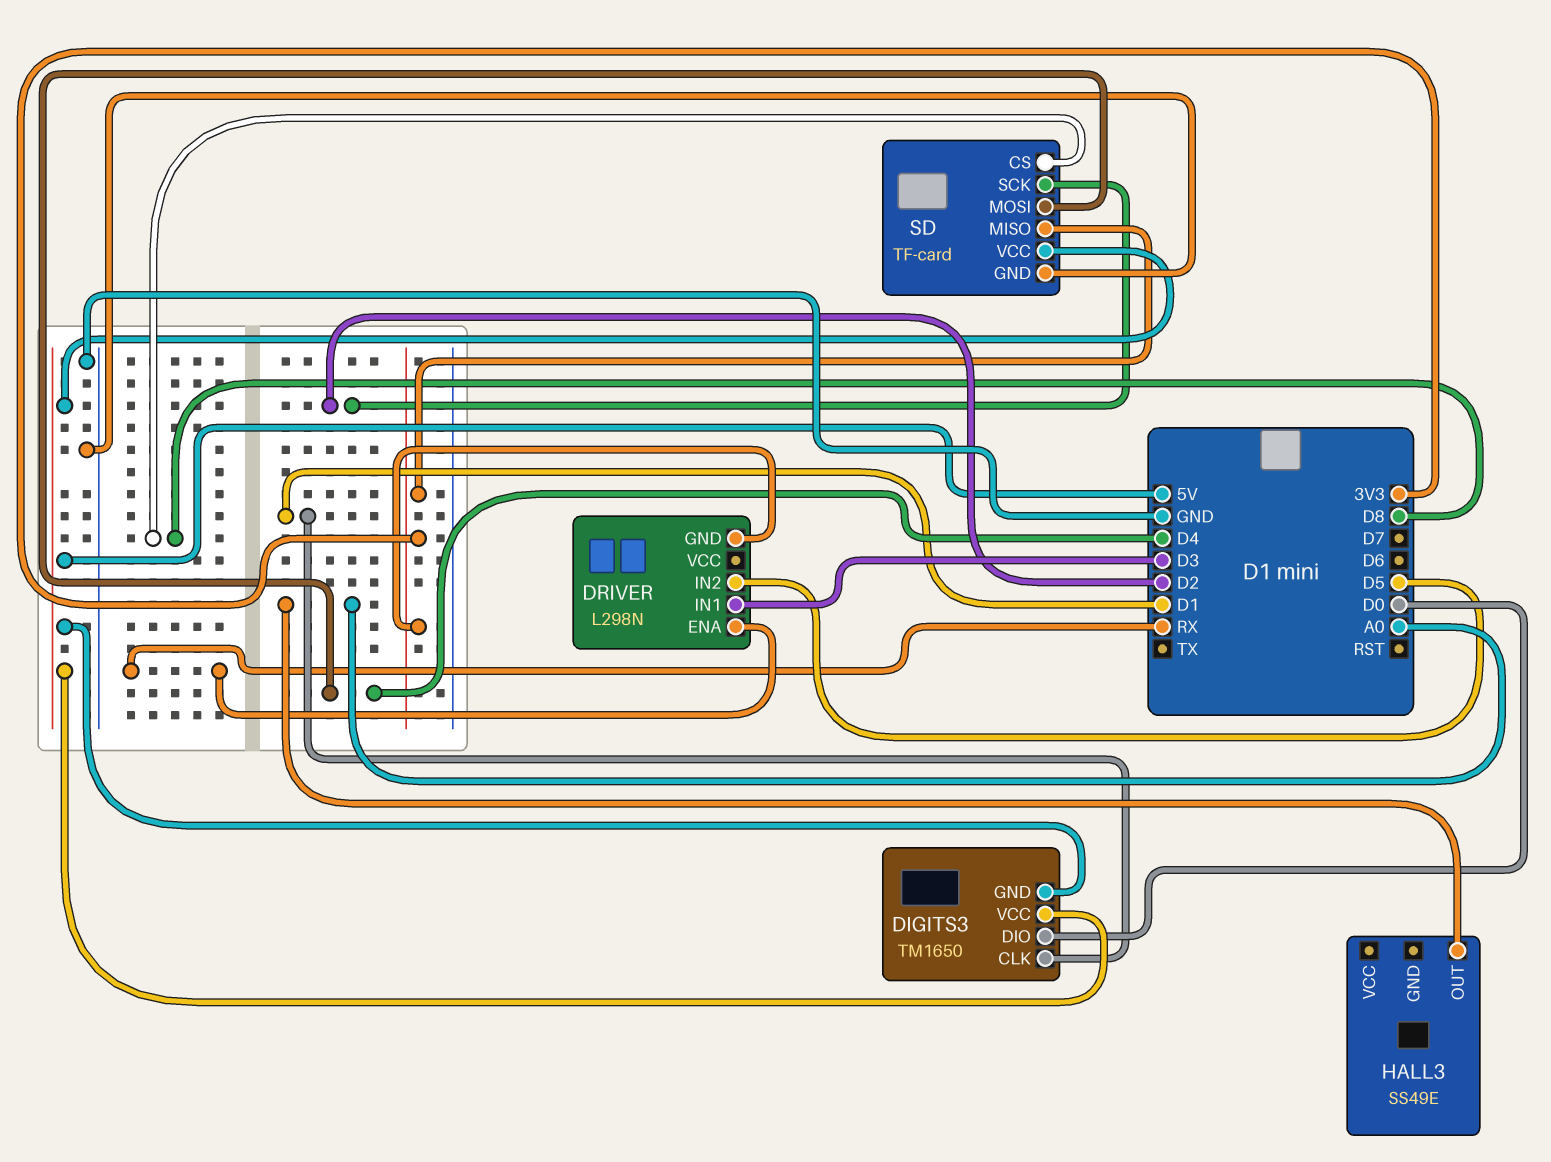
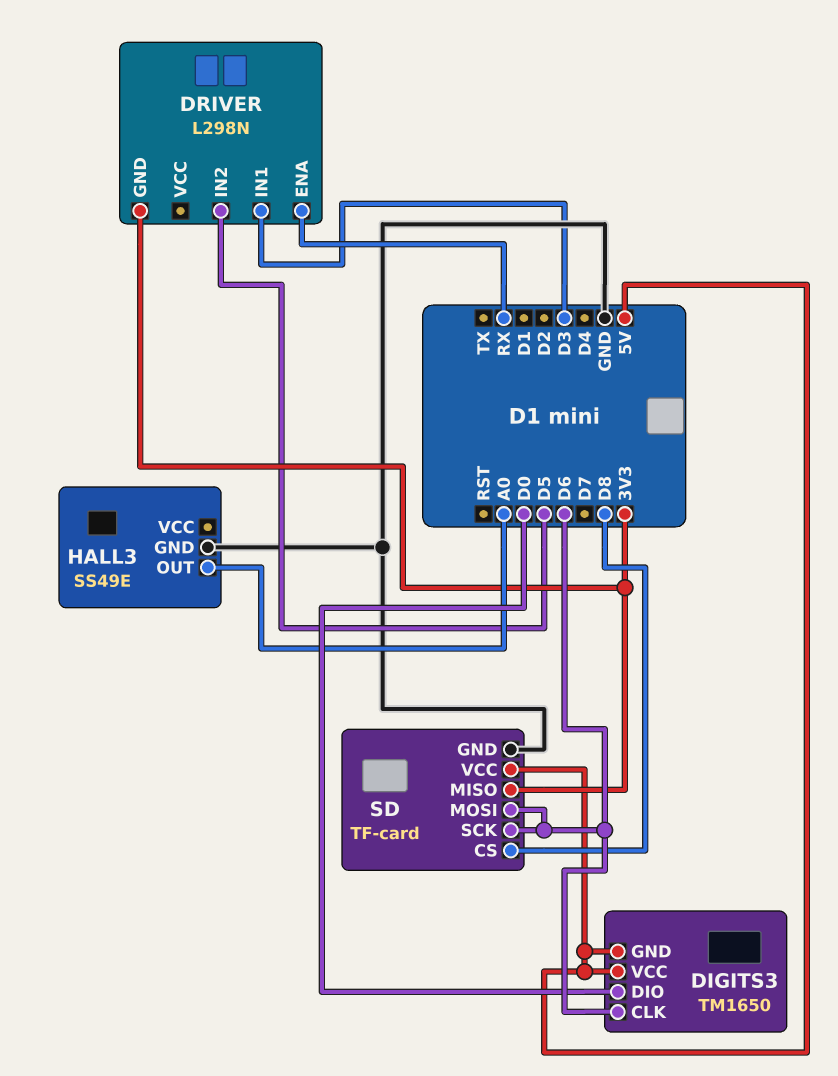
DIGITS3 pin CLK: D1 -> D6
HALL3 pin GND: none -> GND
SD pin MOSI: D4 -> D6
SD pin SCK: D2 -> D6

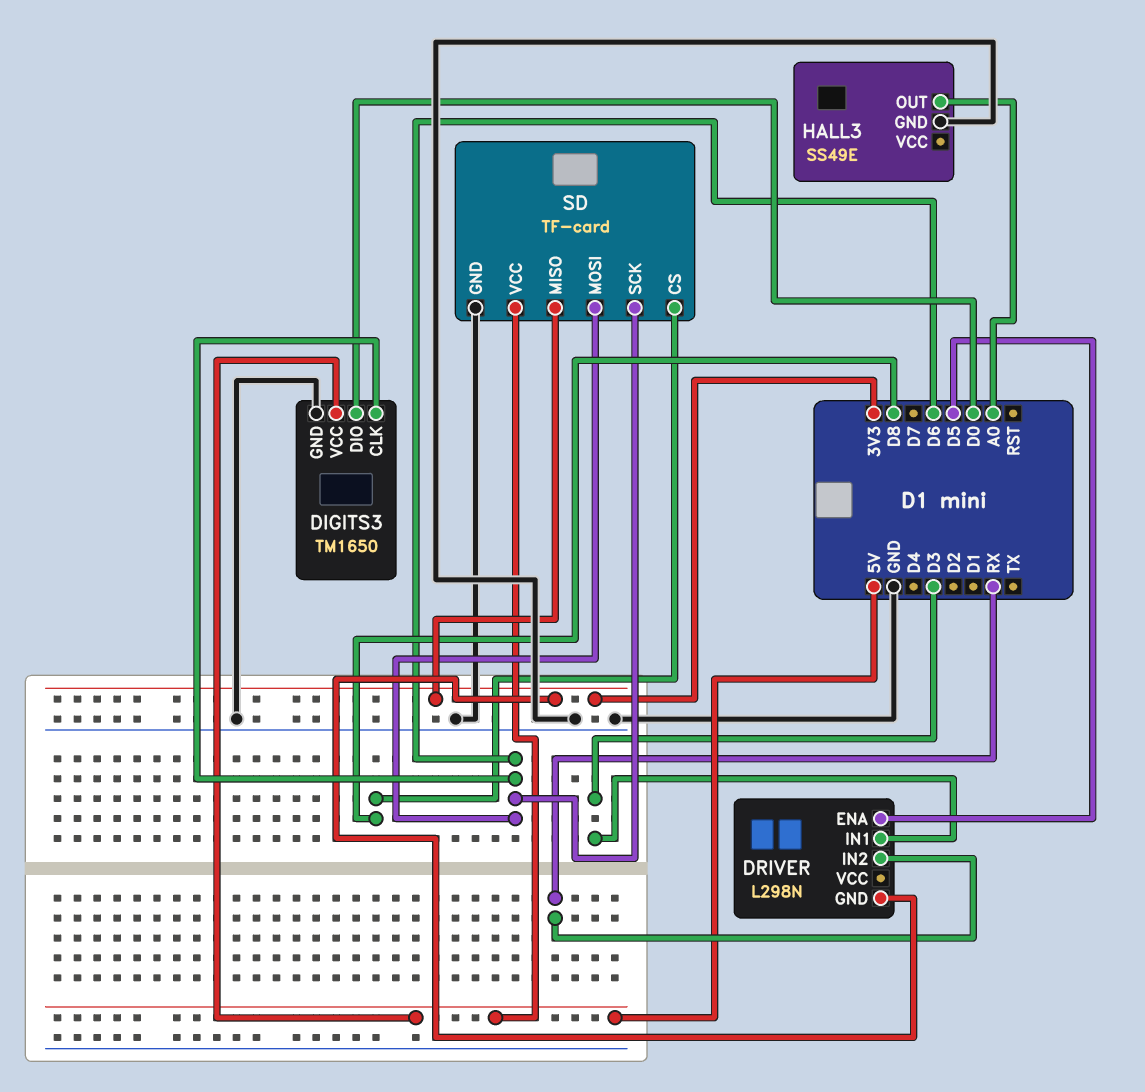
DIGITS3 pin GND: 5V -> GND
DRIVER pin ENA: RX -> D5
DRIVER pin IN2: D5 -> RX

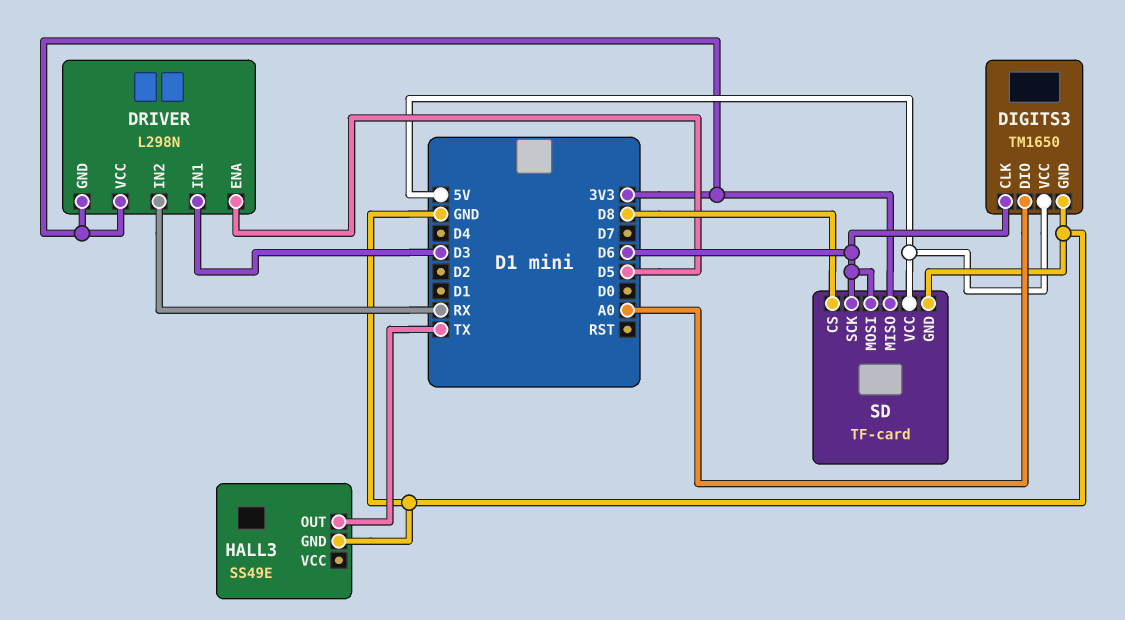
DIGITS3 pin DIO: D0 -> A0
DRIVER pin VCC: none -> 3V3
HALL3 pin OUT: A0 -> TX

